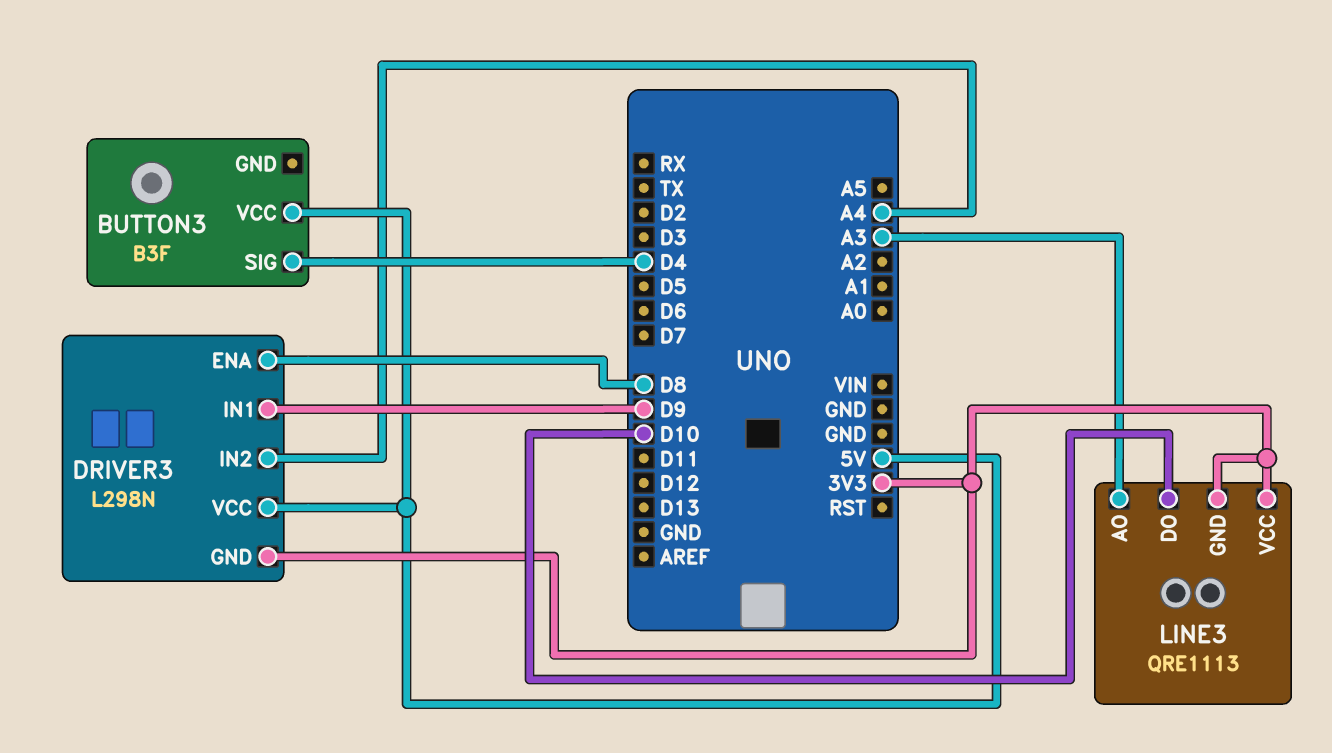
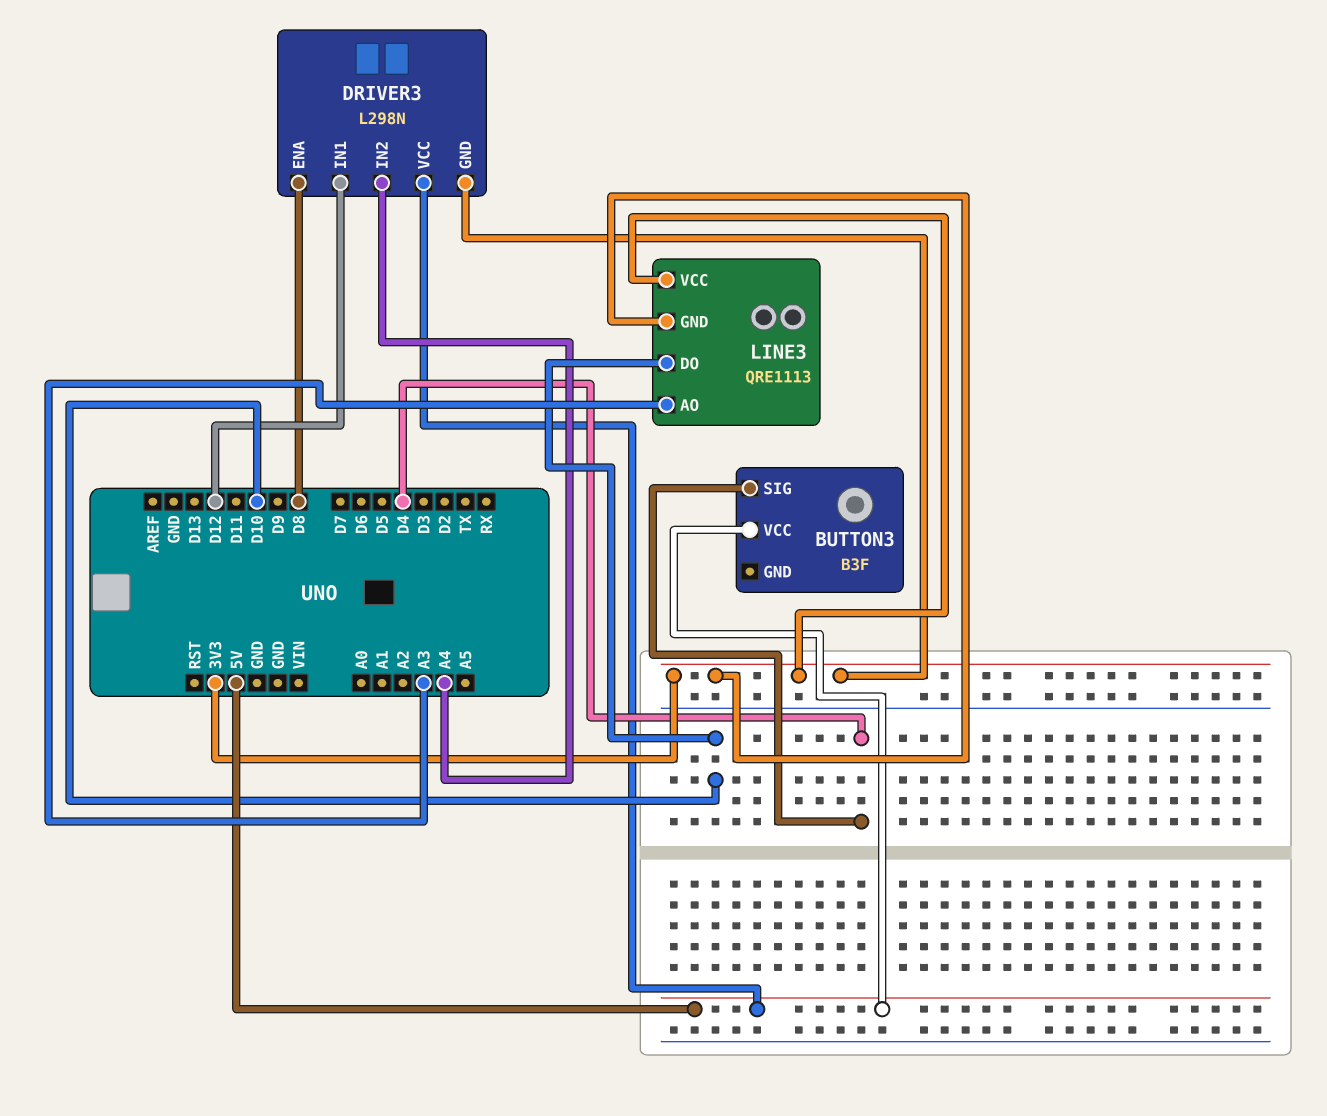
DRIVER3 pin IN1: D9 -> D12

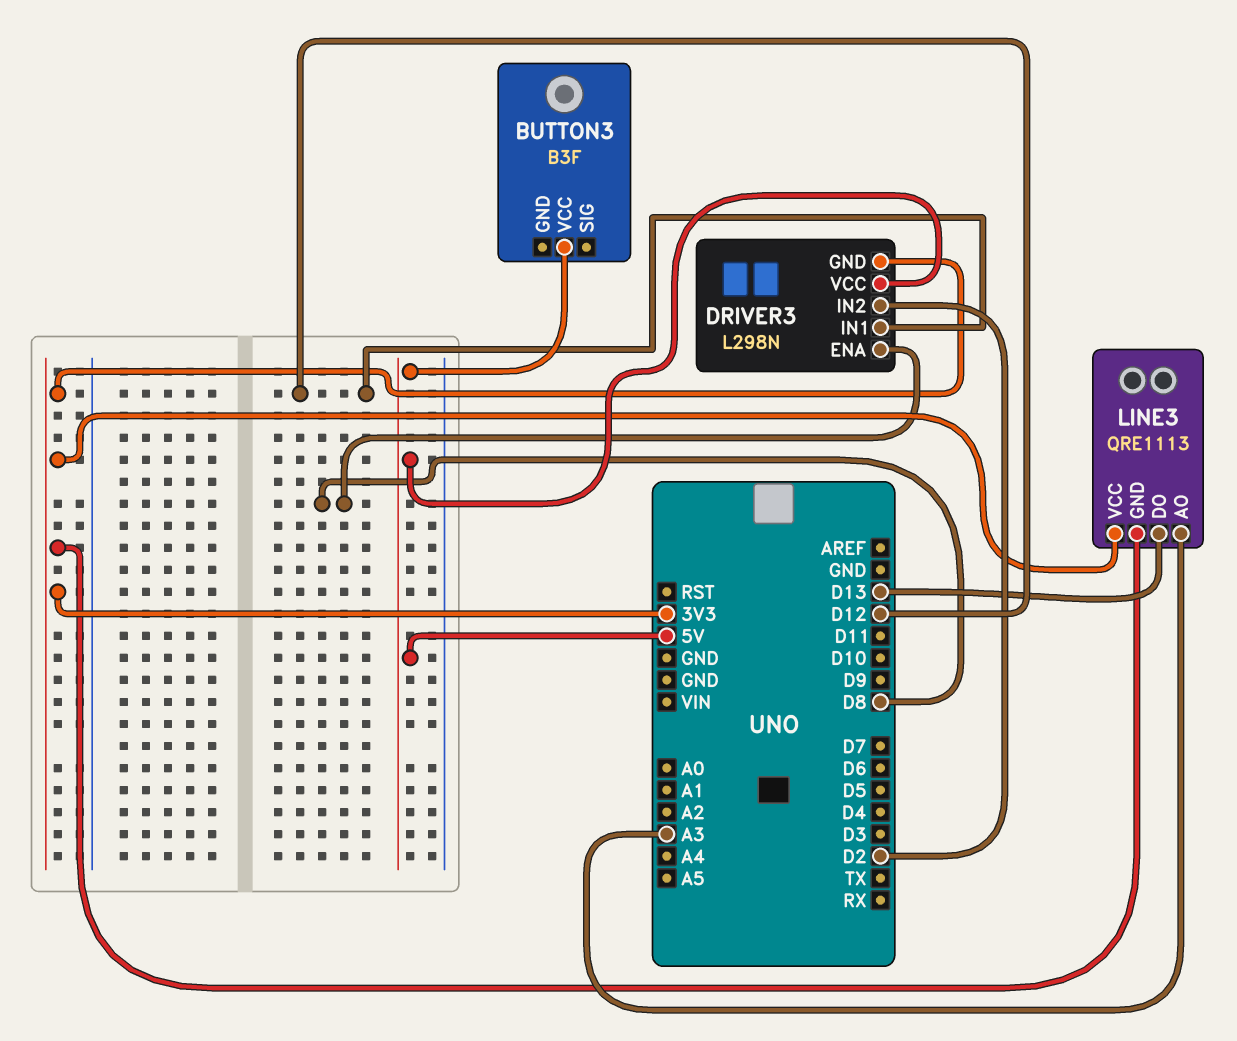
BUTTON3 pin SIG: D4 -> none
DRIVER3 pin IN2: A4 -> D2
LINE3 pin DO: D10 -> D13

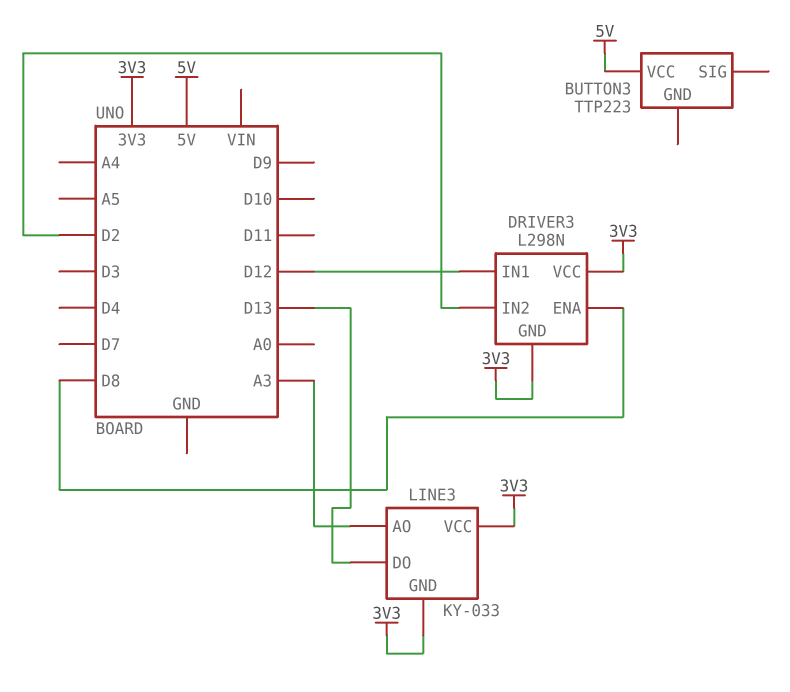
BUTTON3: B3F -> TTP223
DRIVER3 pin VCC: 5V -> 3V3
LINE3: QRE1113 -> KY-033

